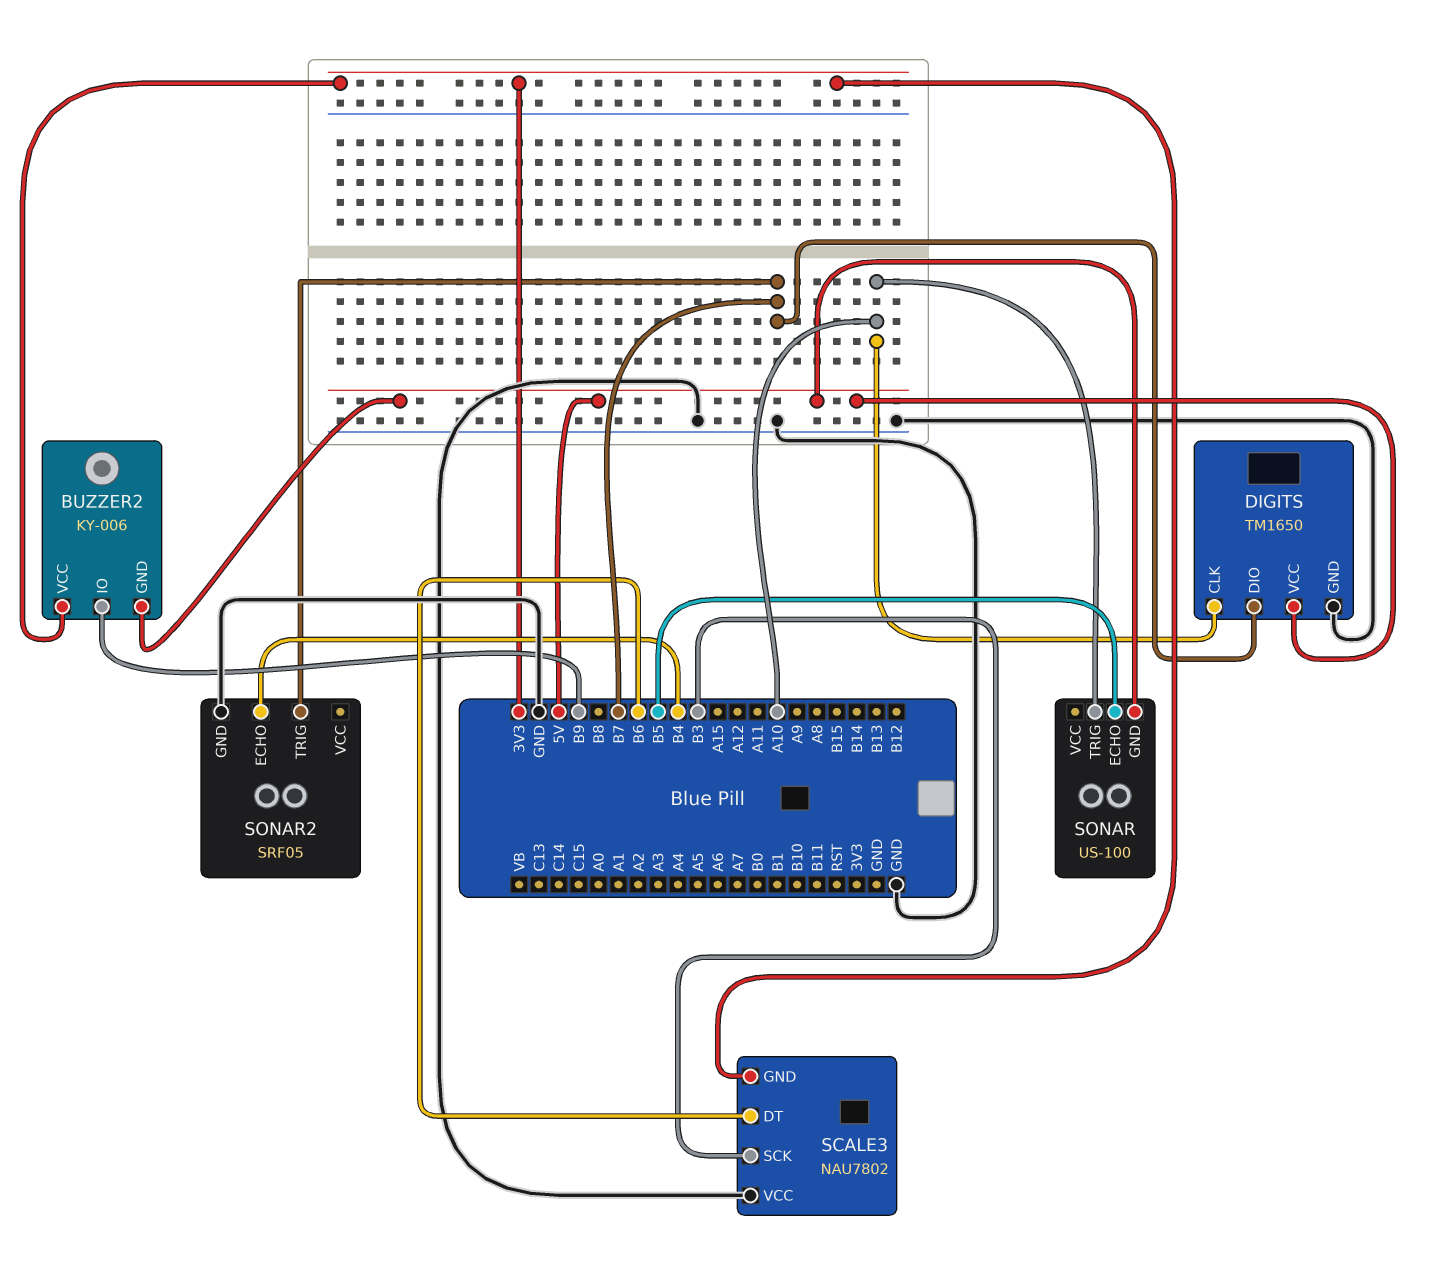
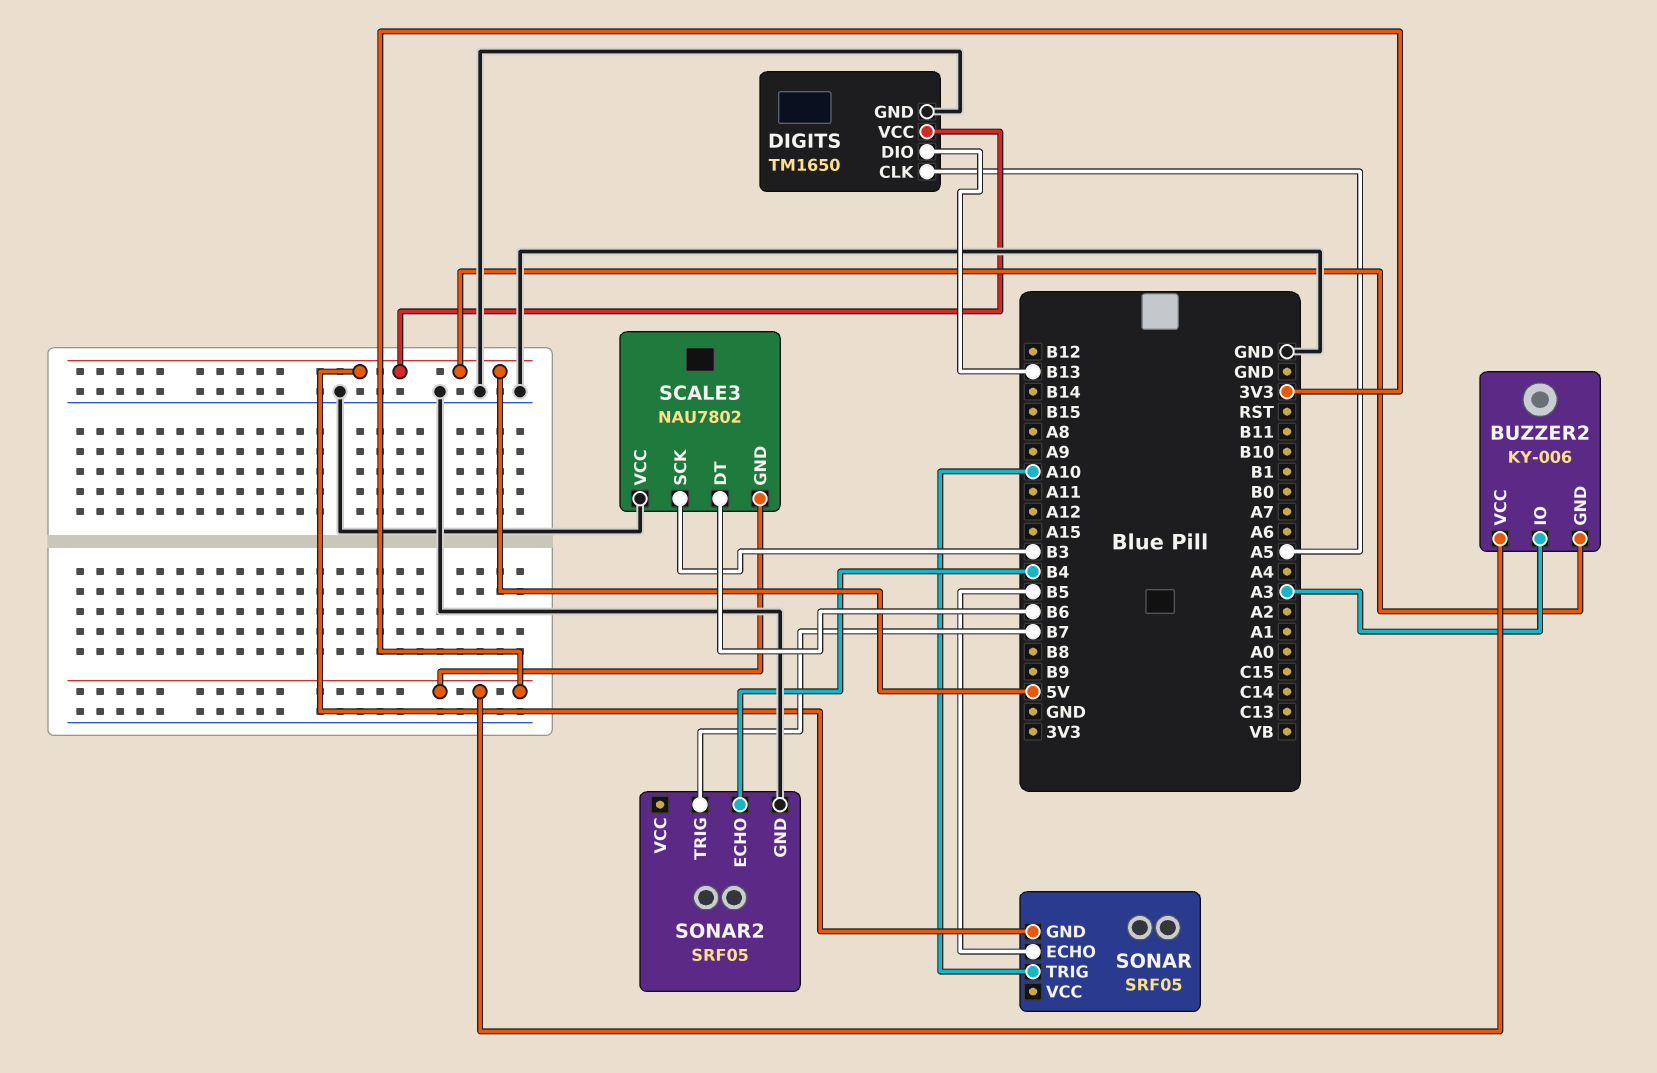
BUZZER2 pin IO: B9 -> A3
DIGITS pin CLK: A10 -> A5
DIGITS pin DIO: B7 -> B13
SONAR: US-100 -> SRF05

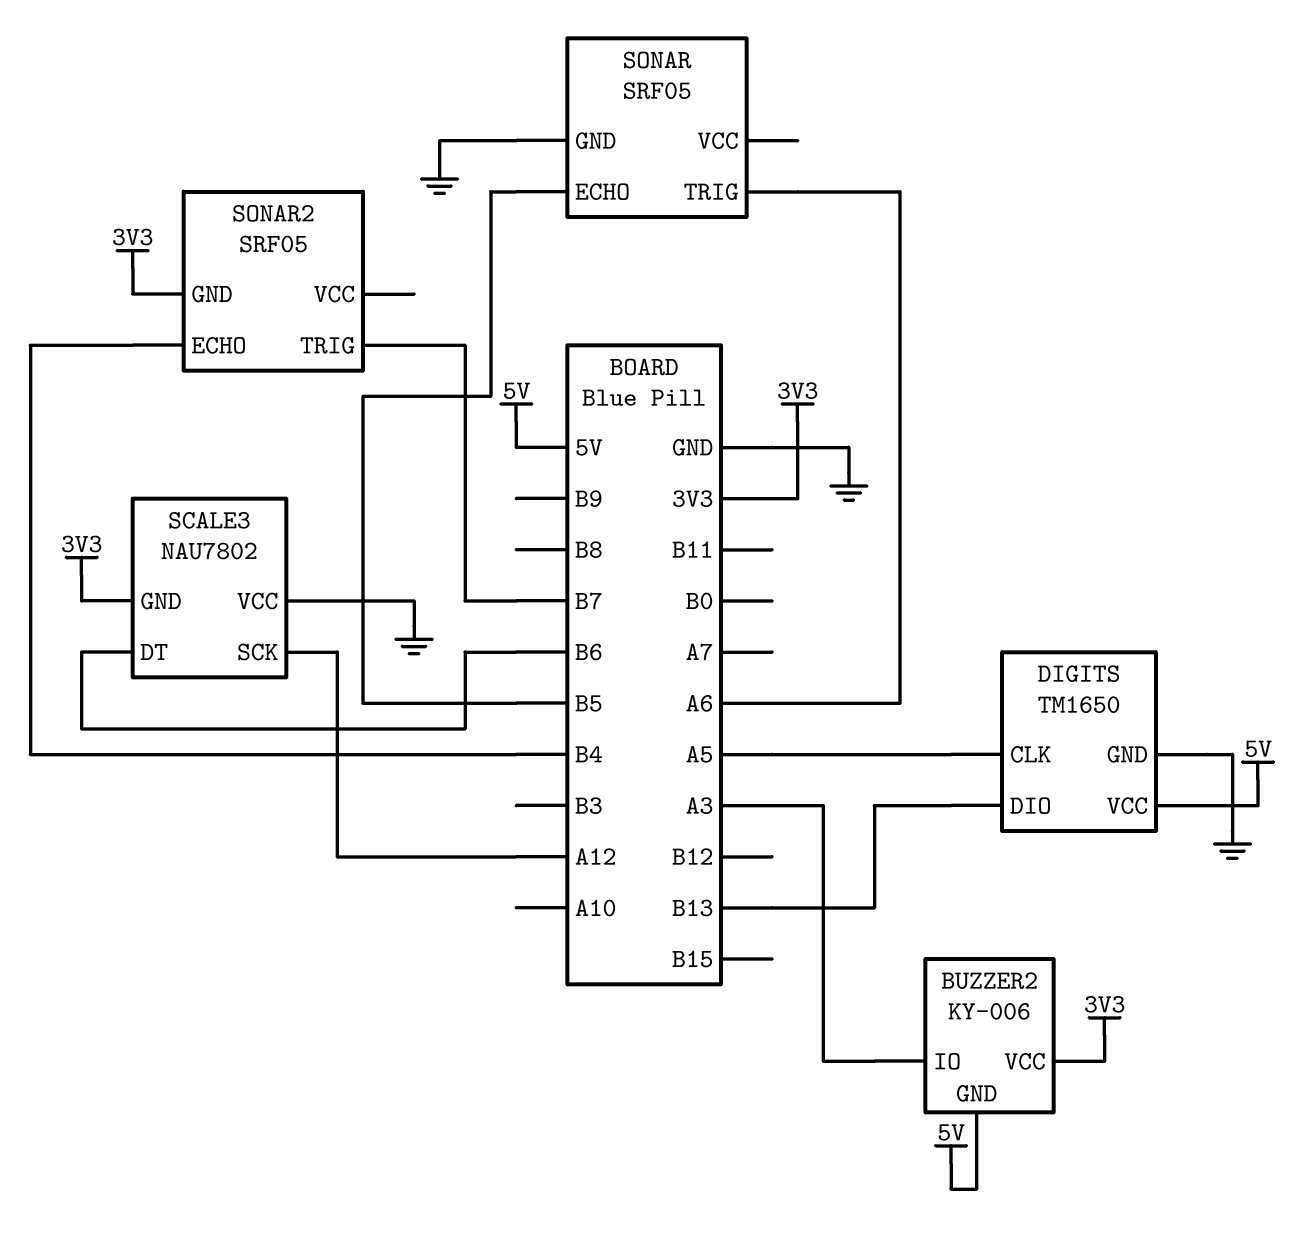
SCALE3 pin SCK: B3 -> A12
SONAR pin GND: 5V -> GND
SONAR pin TRIG: A10 -> A6
SONAR2 pin GND: GND -> 3V3

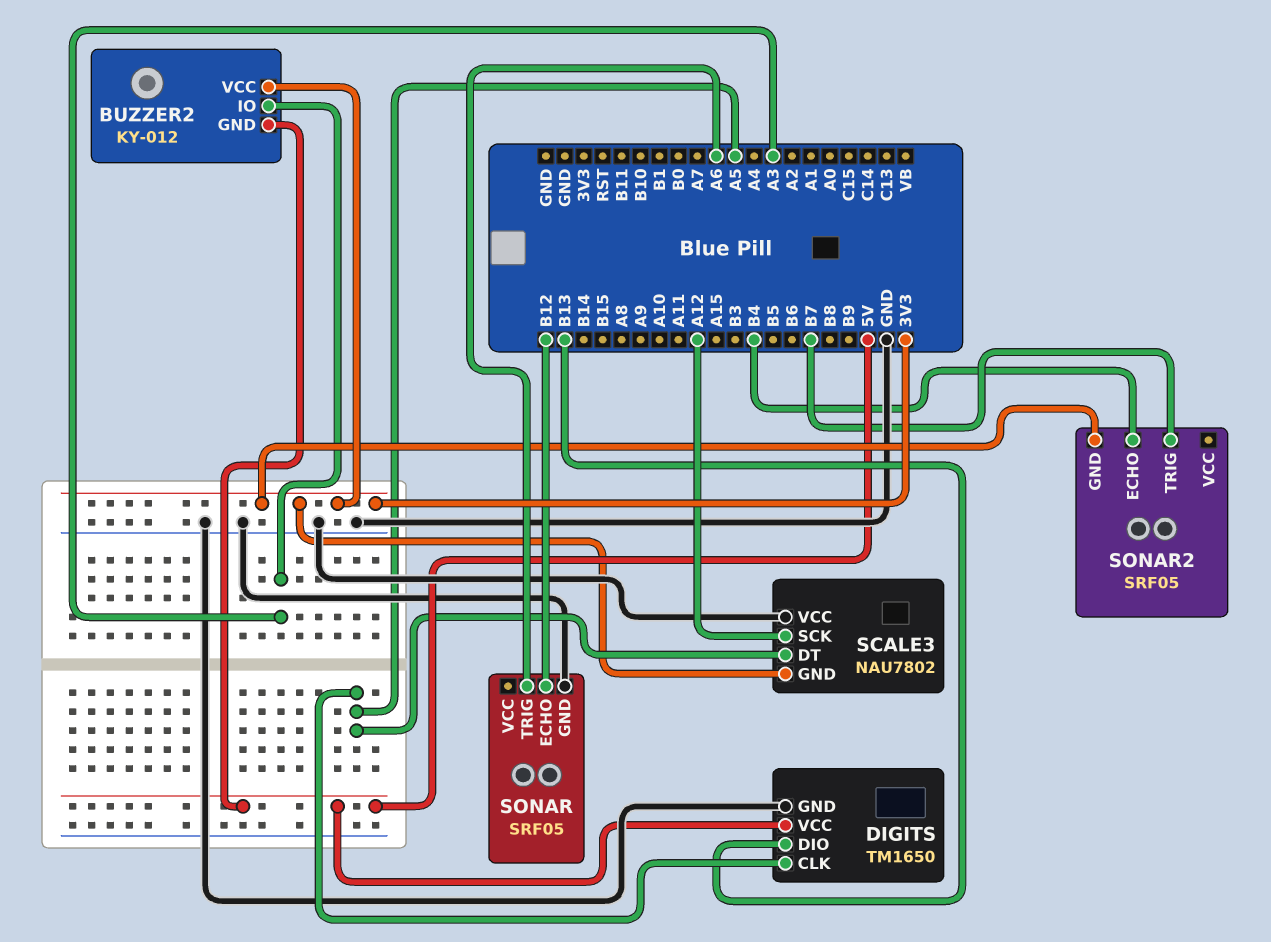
BUZZER2: KY-006 -> KY-012
SCALE3 pin DT: B6 -> A5
SONAR pin ECHO: B5 -> B12

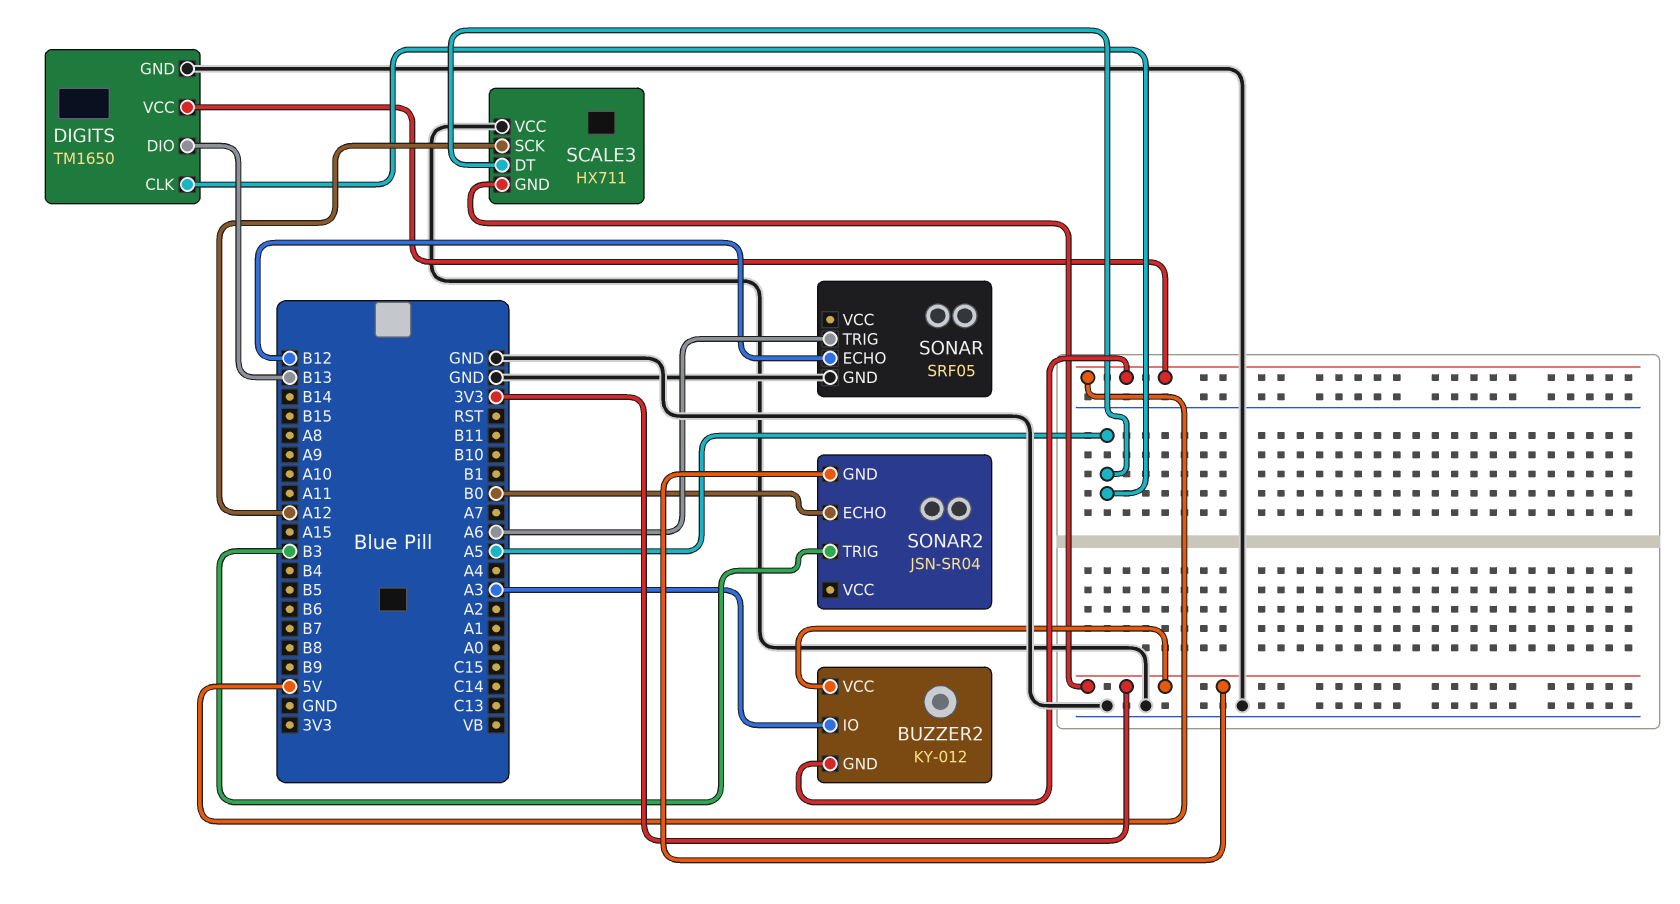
SCALE3: NAU7802 -> HX711
SONAR2: SRF05 -> JSN-SR04
SONAR2 pin ECHO: B4 -> B0
SONAR2 pin TRIG: B7 -> B3

